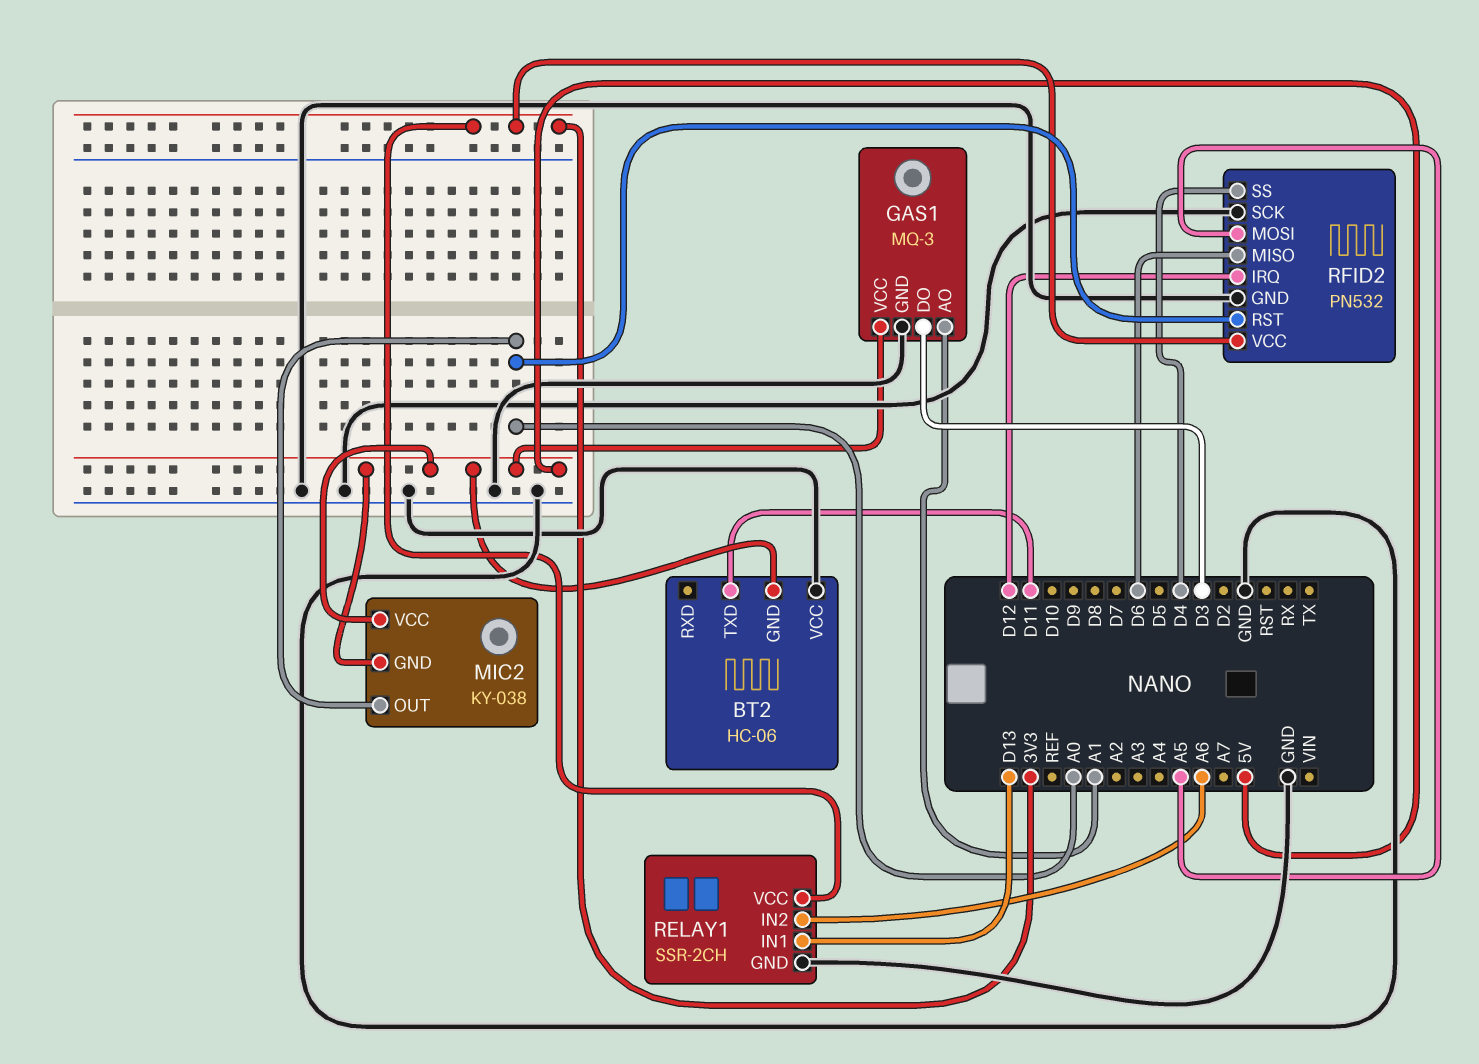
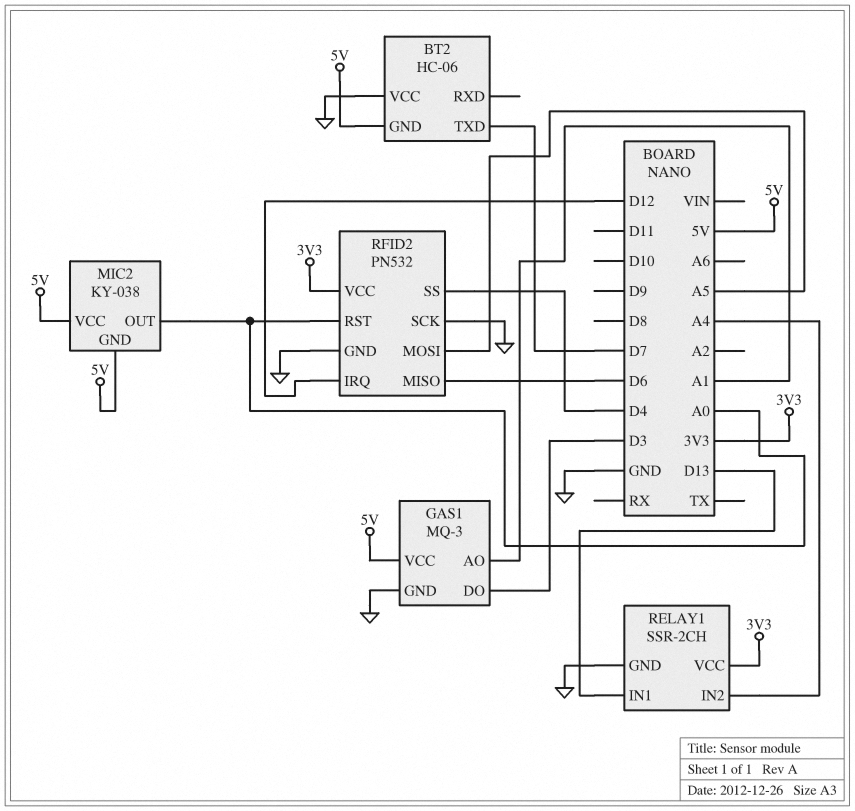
BT2 pin TXD: D11 -> D7
RELAY1 pin IN2: A6 -> A4

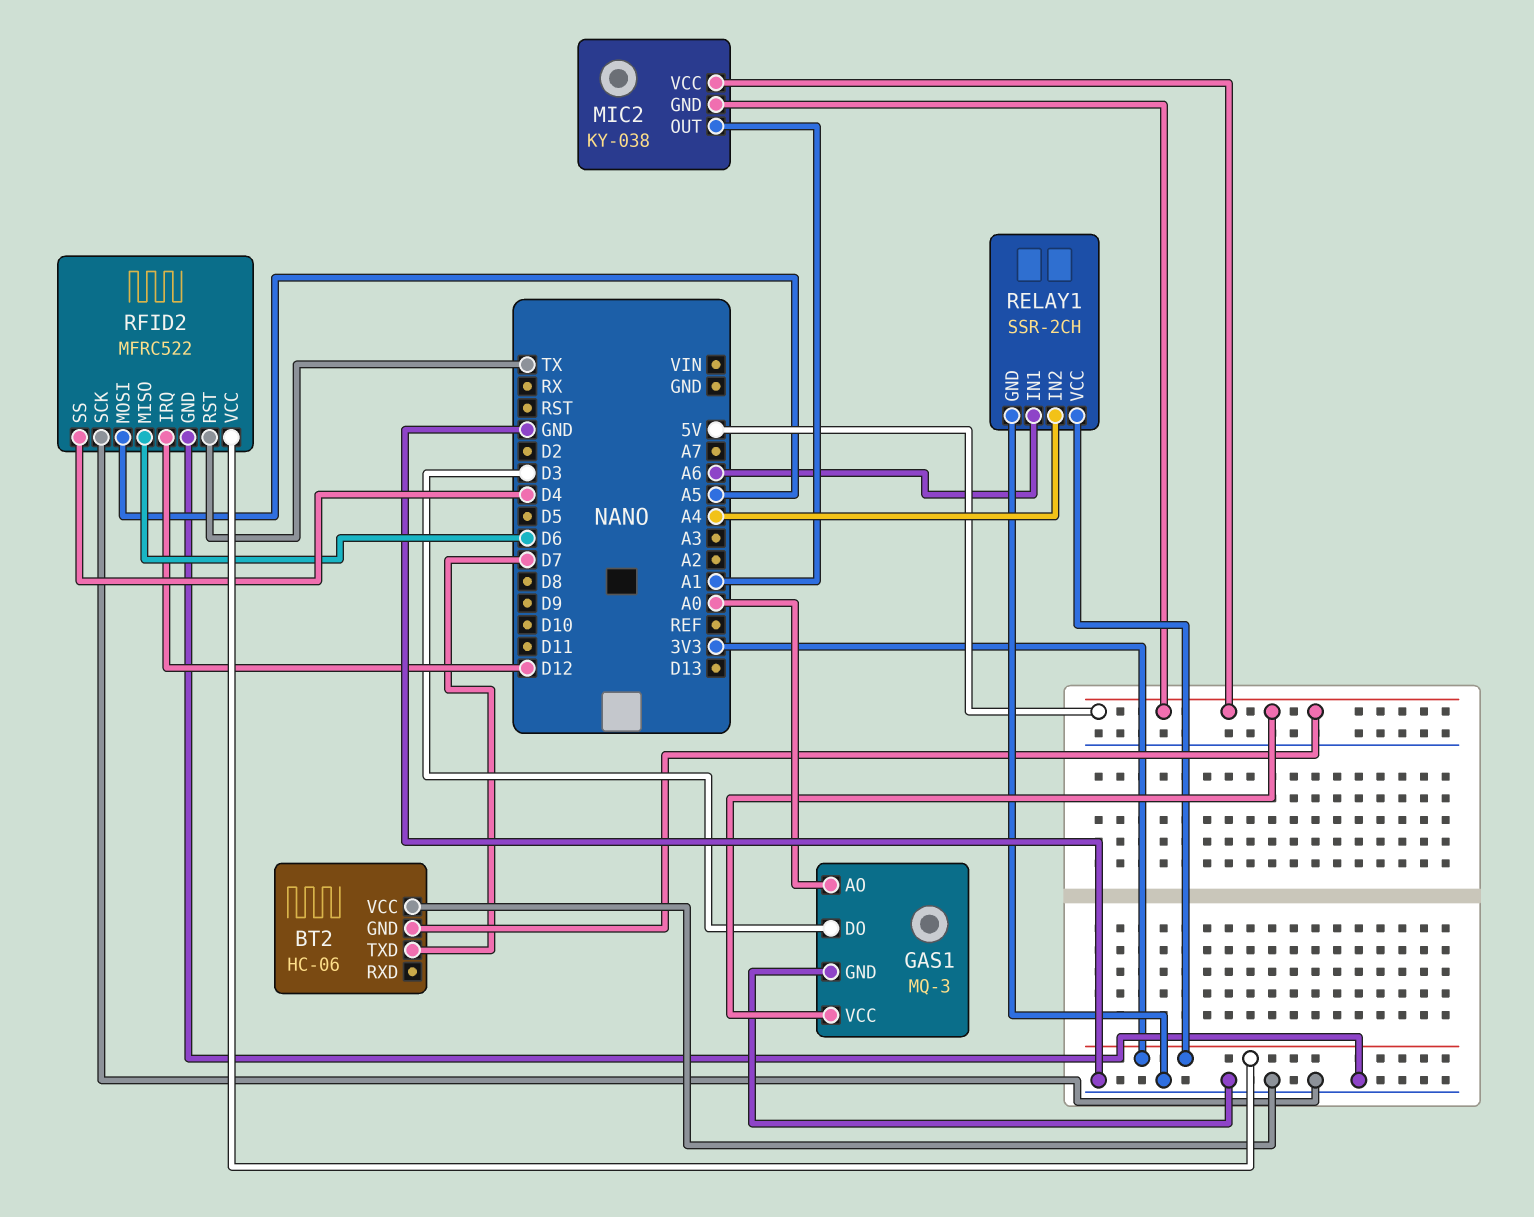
GAS1 pin AO: A1 -> A0
MIC2 pin OUT: A0 -> A1
RELAY1 pin IN1: D13 -> A6
RFID2: PN532 -> MFRC522
RFID2 pin RST: A0 -> TX

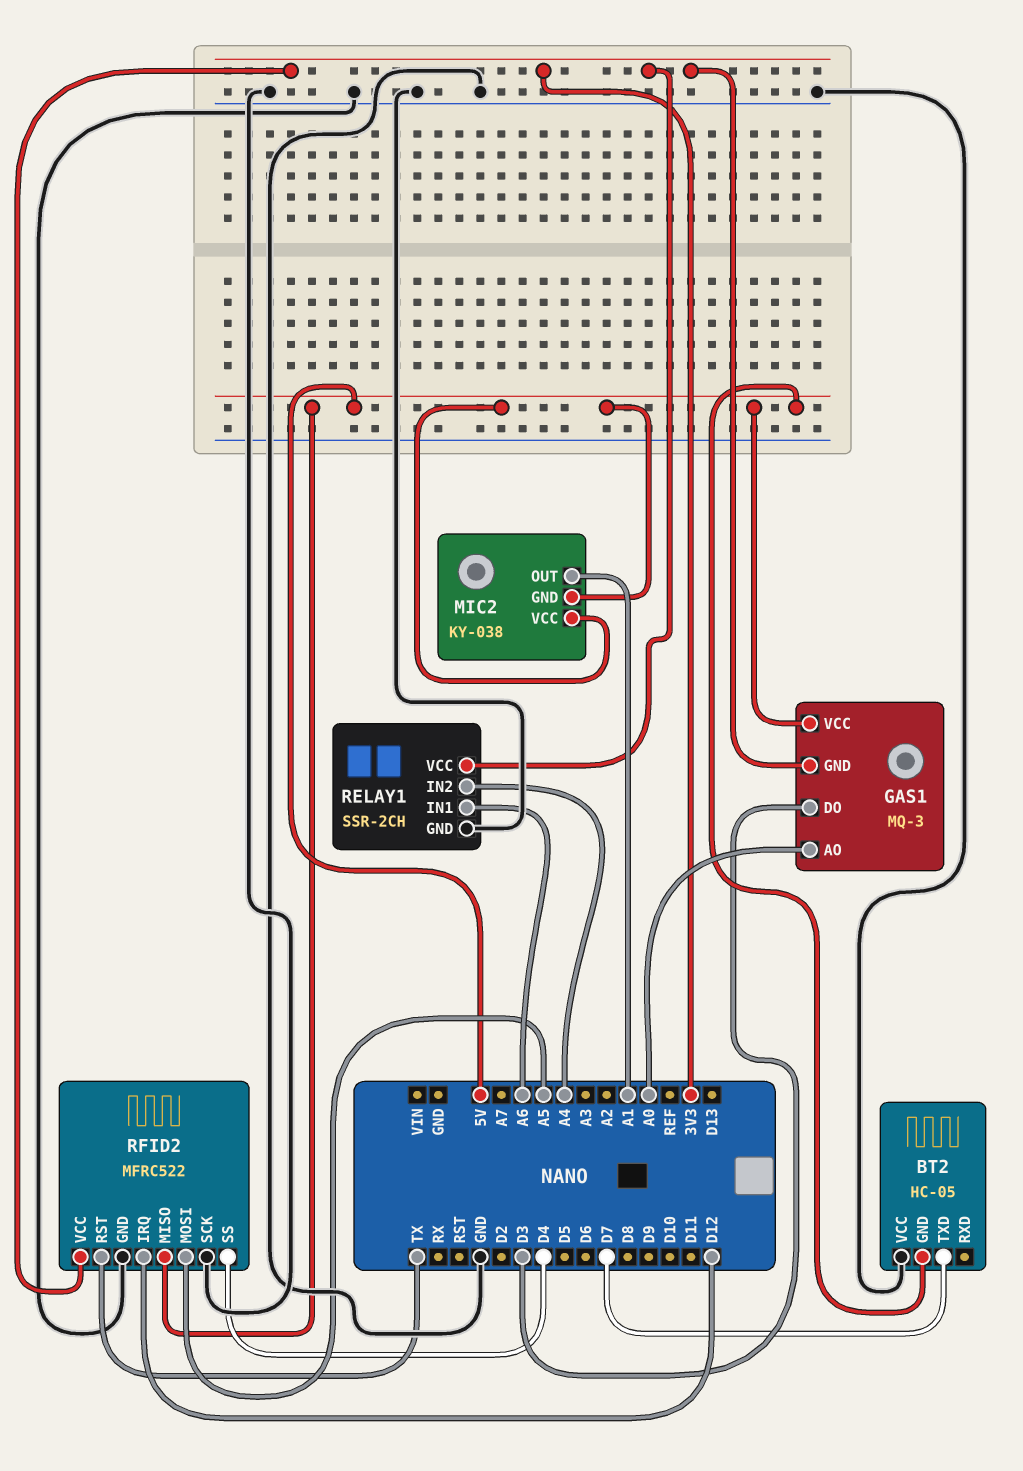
BT2: HC-06 -> HC-05
GAS1 pin GND: GND -> 3V3
RFID2 pin MISO: D6 -> 5V

